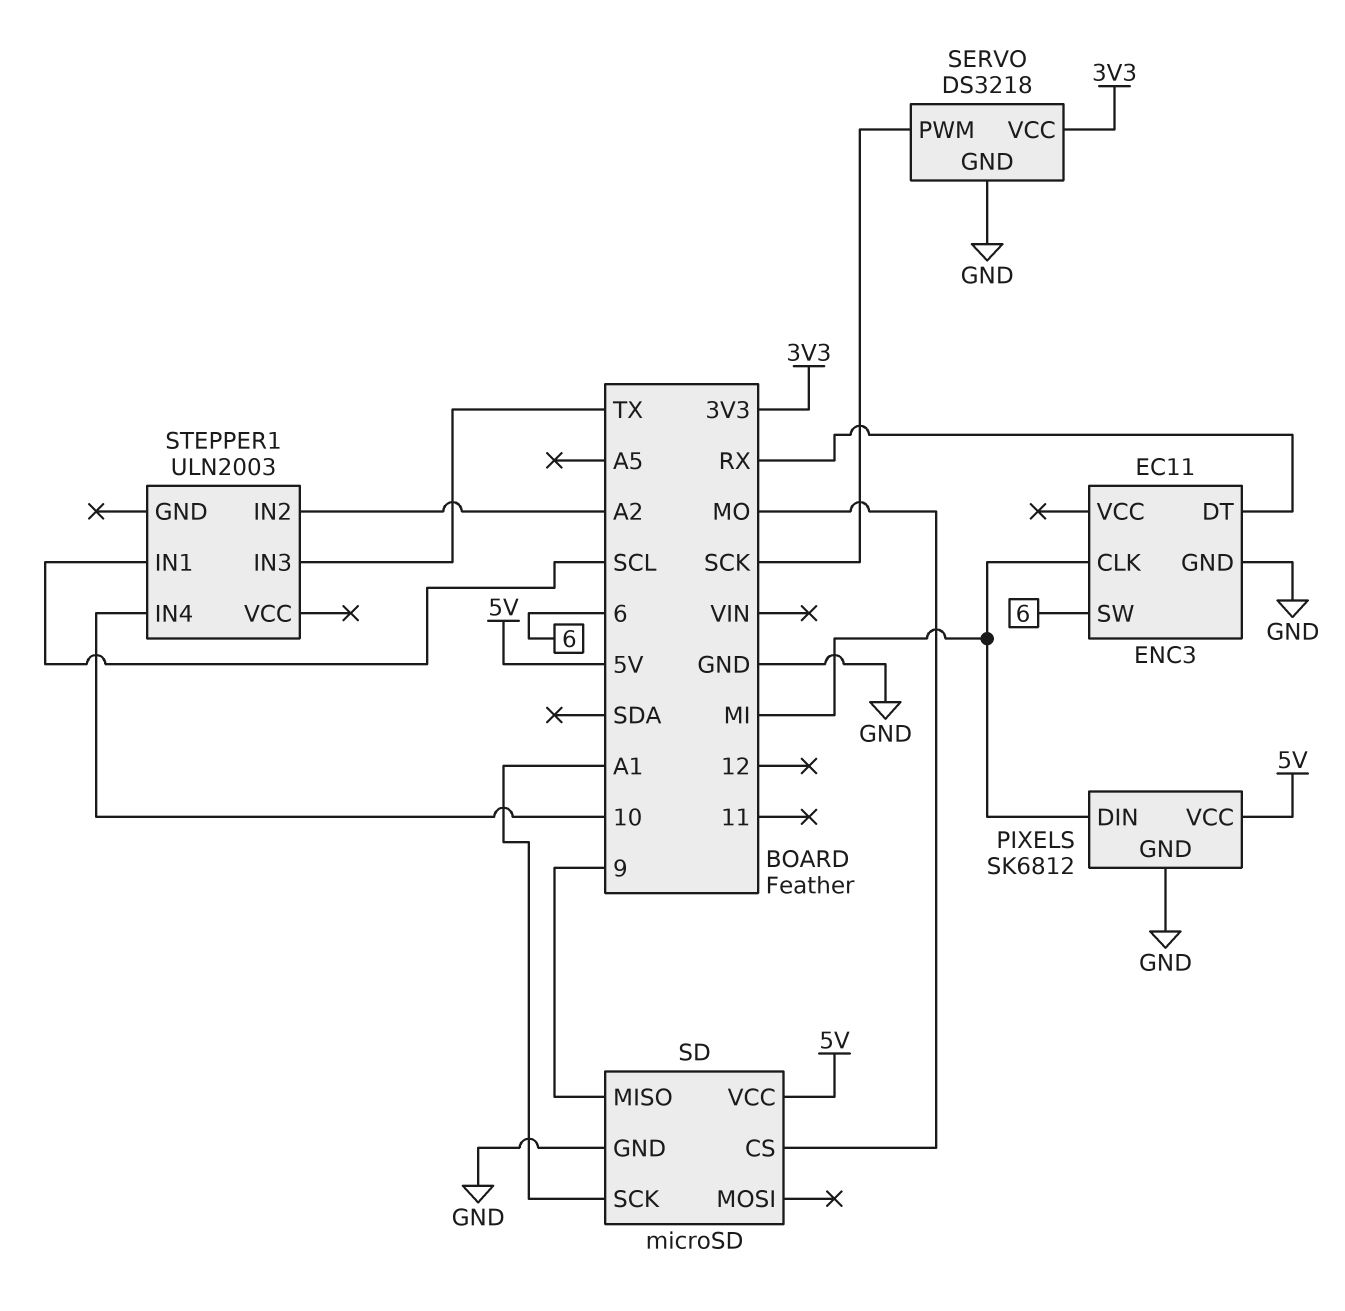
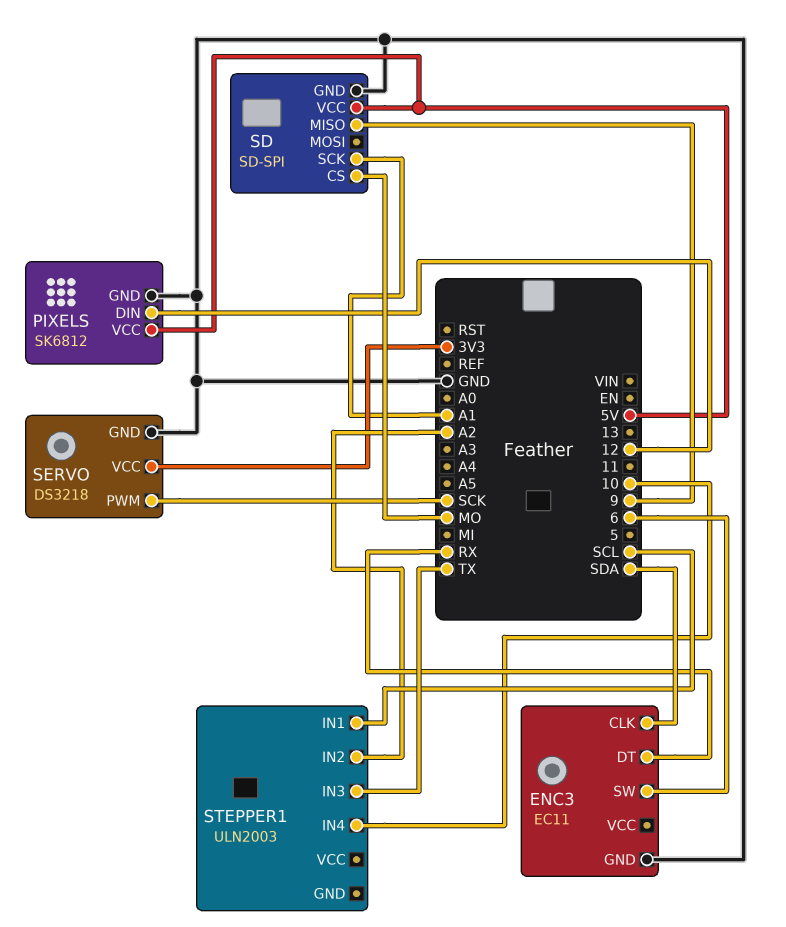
ENC3 pin CLK: MI -> SDA
PIXELS pin DIN: MI -> 12
SD: microSD -> SD-SPI

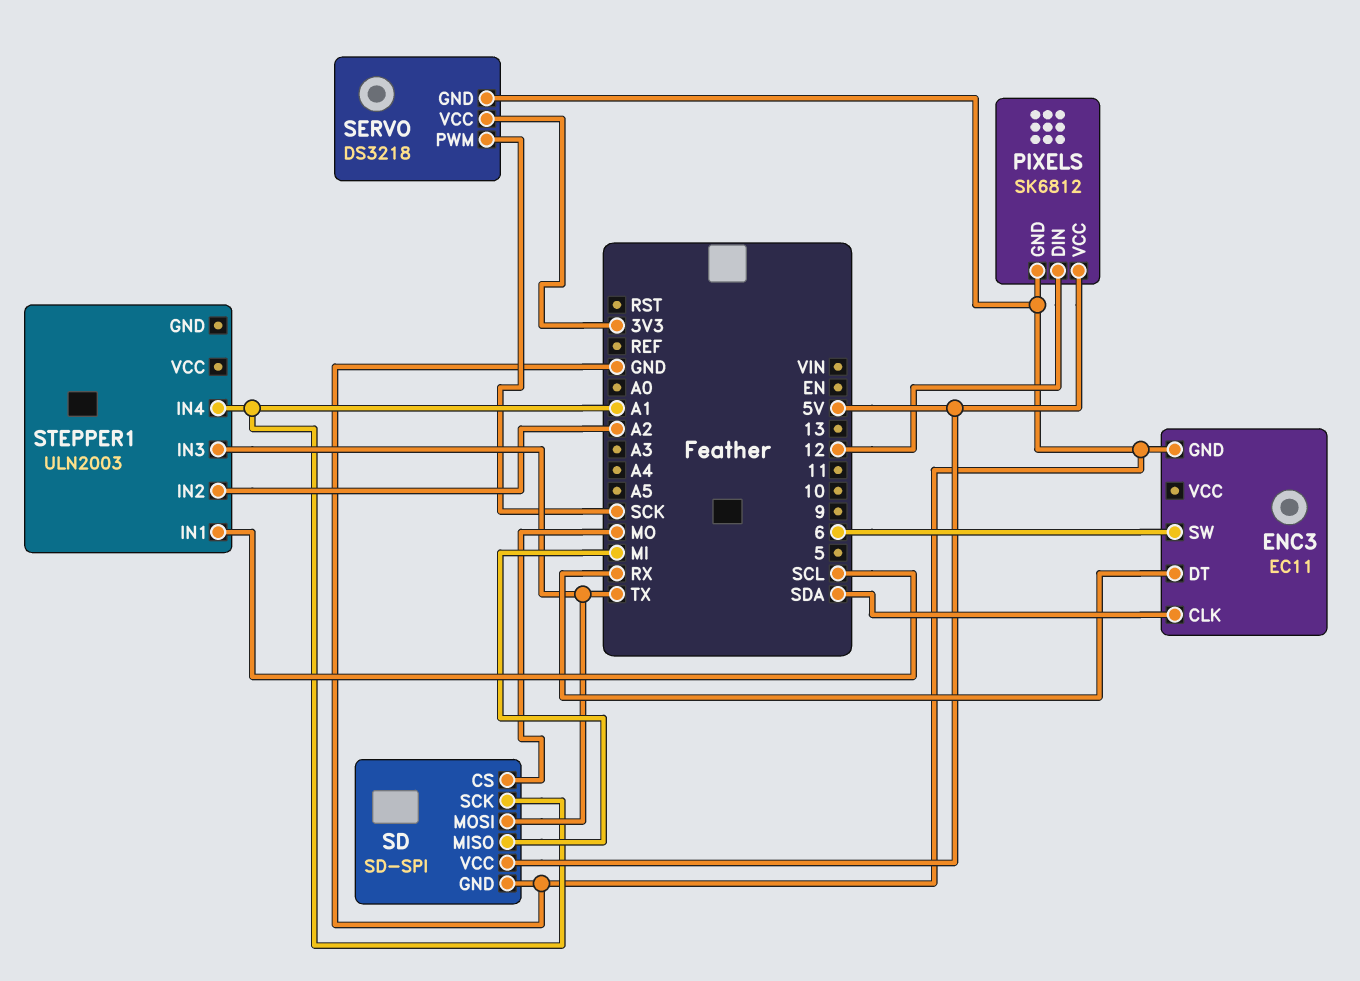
SD pin MISO: 9 -> MI
SD pin MOSI: none -> TX
STEPPER1 pin IN4: 10 -> A1

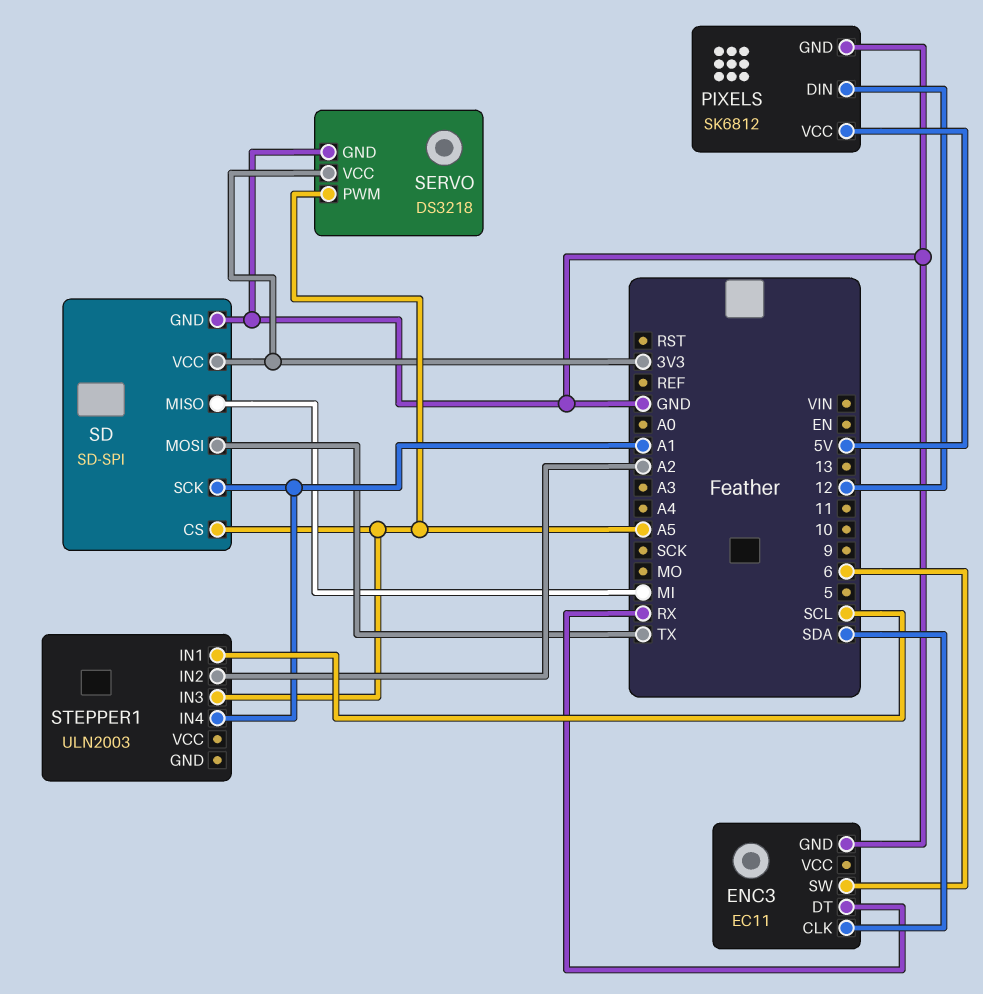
SD pin CS: MO -> A5
SD pin VCC: 5V -> 3V3
SERVO pin PWM: SCK -> A5
STEPPER1 pin IN3: TX -> A5

